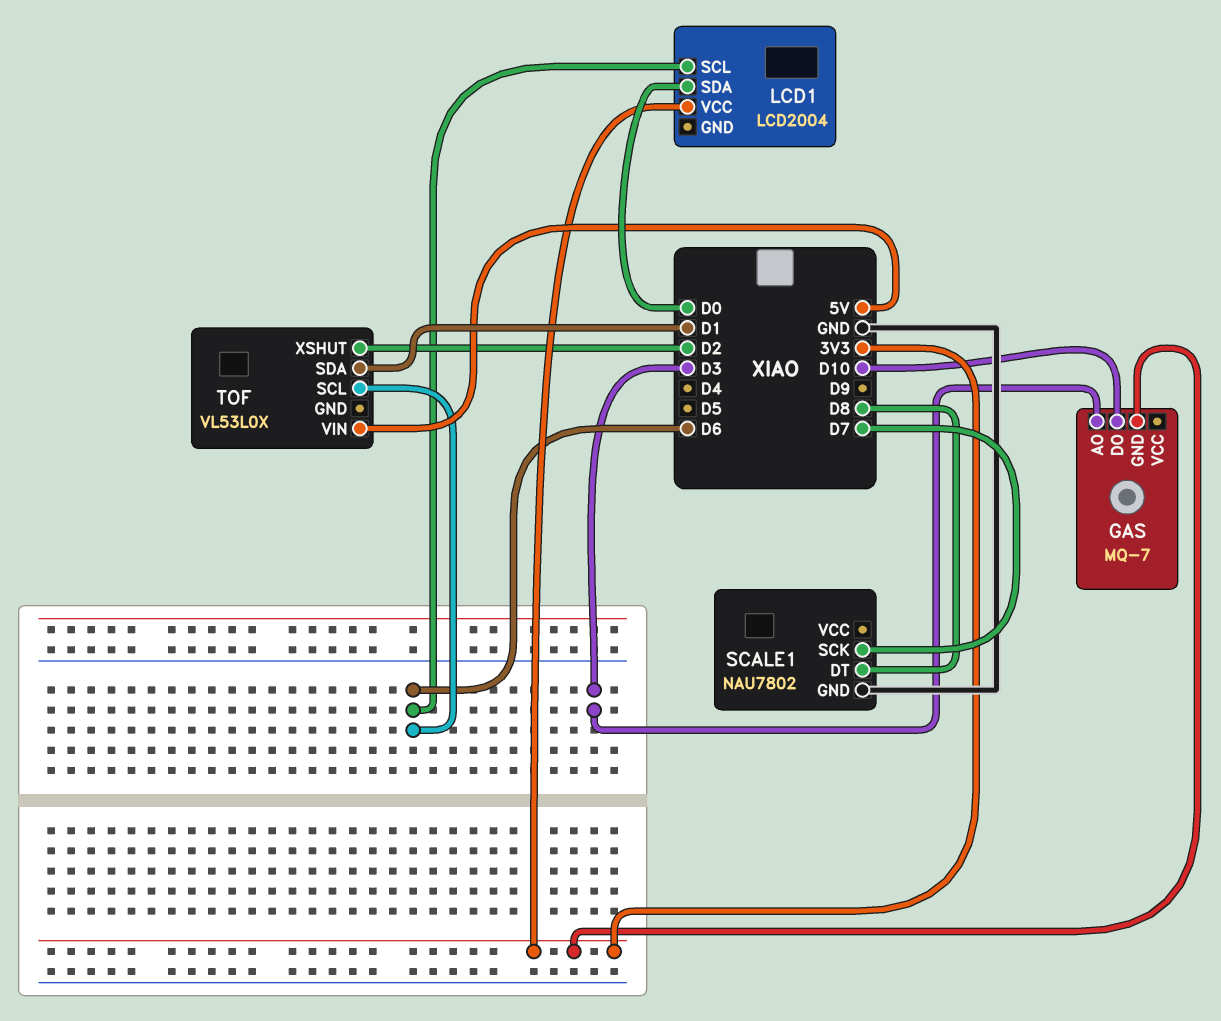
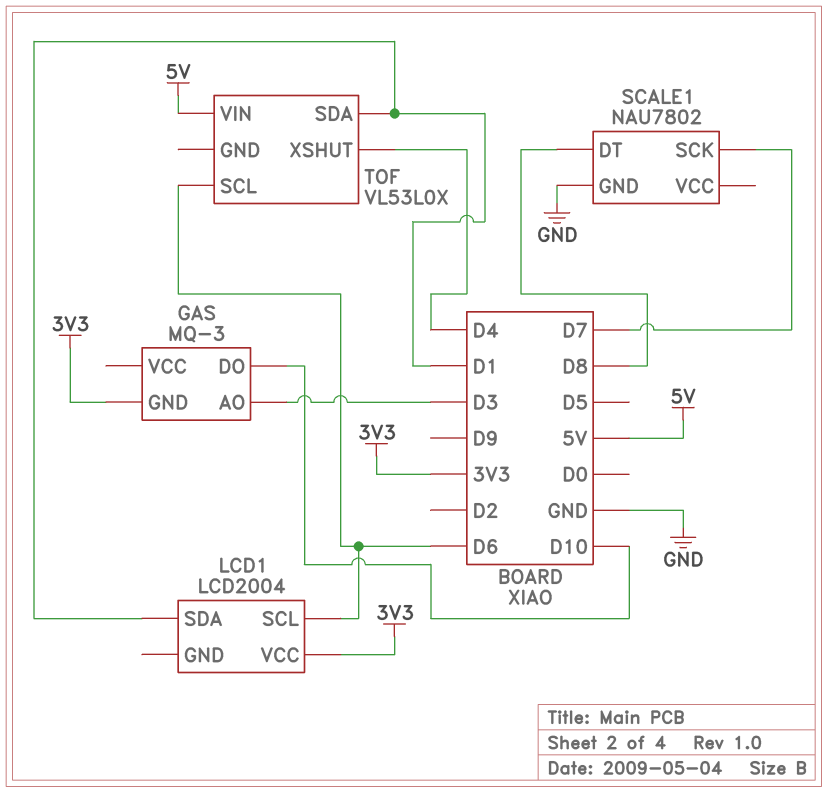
GAS: MQ-7 -> MQ-3
LCD1 pin SDA: D0 -> D1
TOF pin XSHUT: D2 -> D4

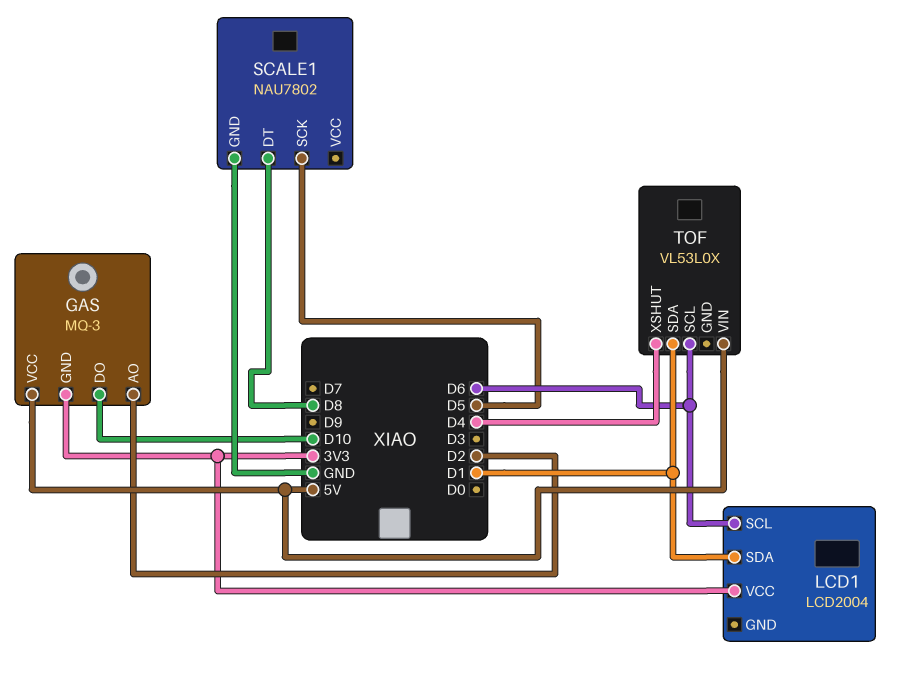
GAS pin AO: D3 -> D2
GAS pin VCC: none -> 5V
SCALE1 pin SCK: D7 -> D5

